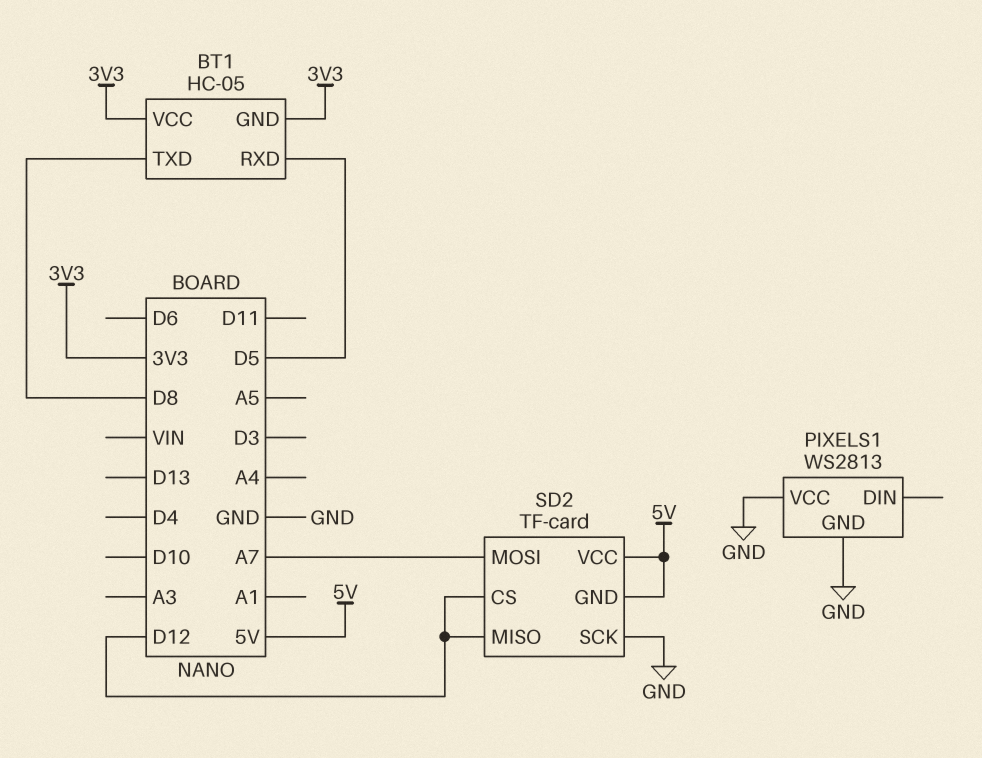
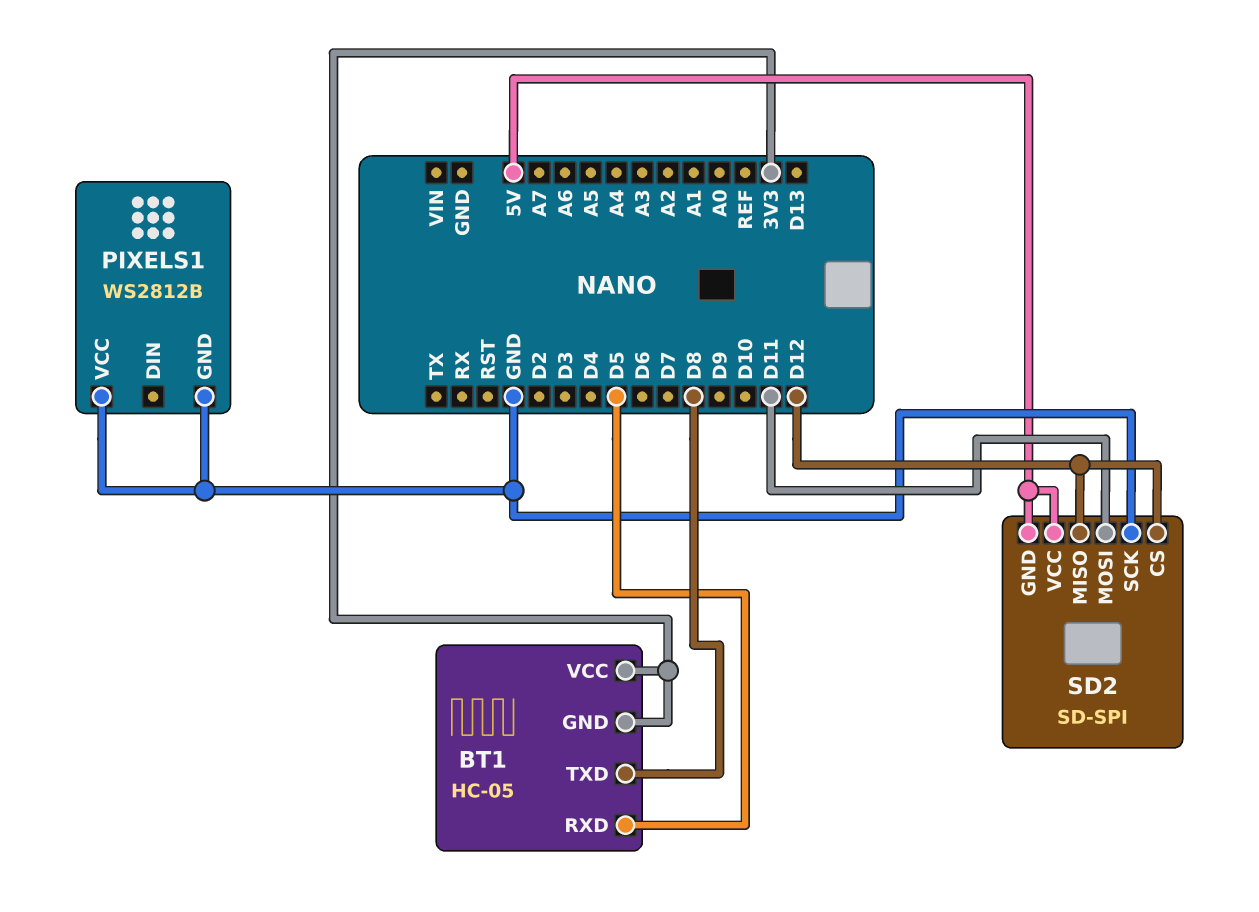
PIXELS1: WS2813 -> WS2812B
SD2: TF-card -> SD-SPI
SD2 pin MOSI: A7 -> D11

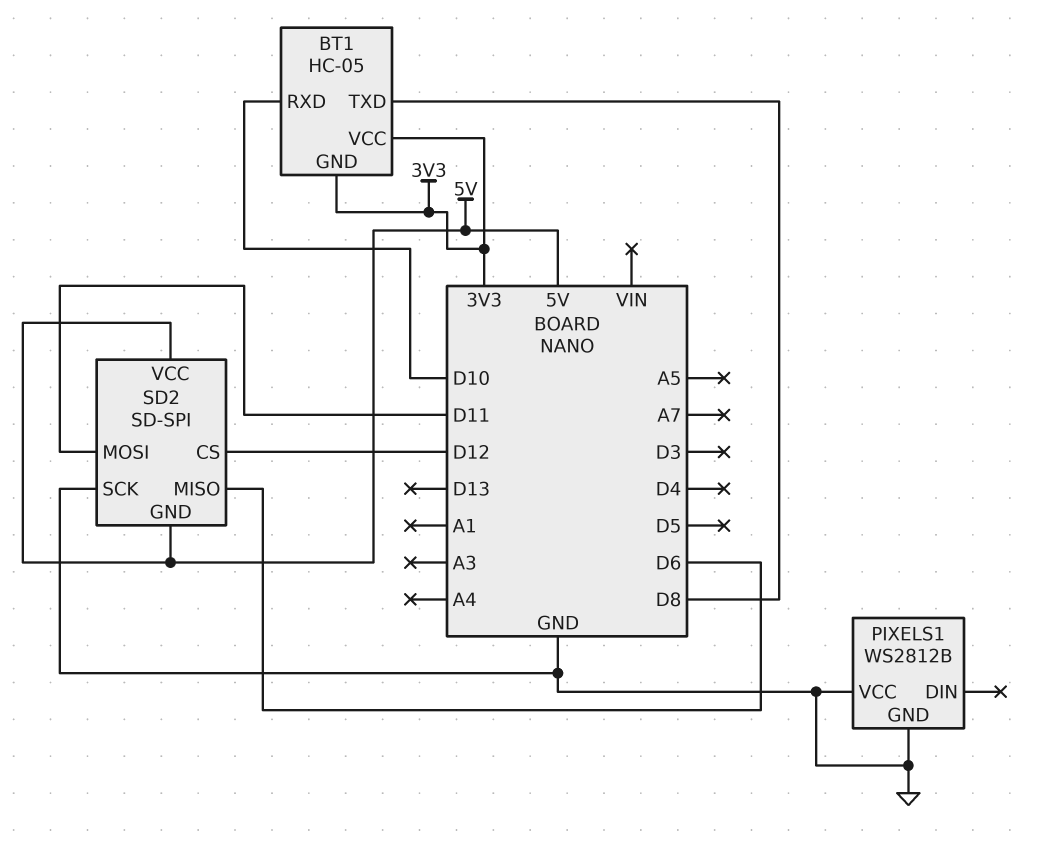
BT1 pin RXD: D5 -> D10
SD2 pin MISO: D12 -> D6

